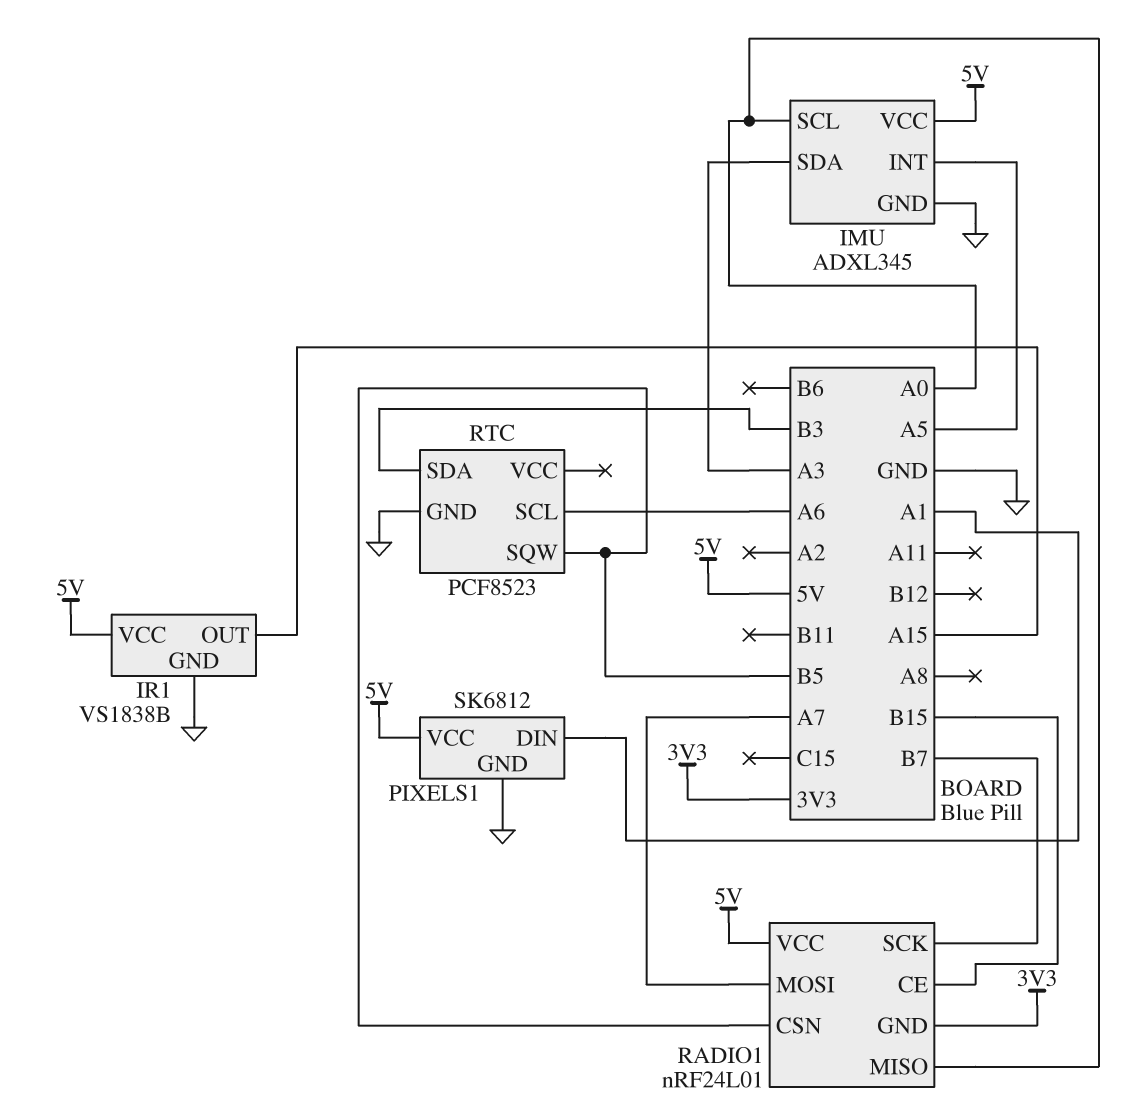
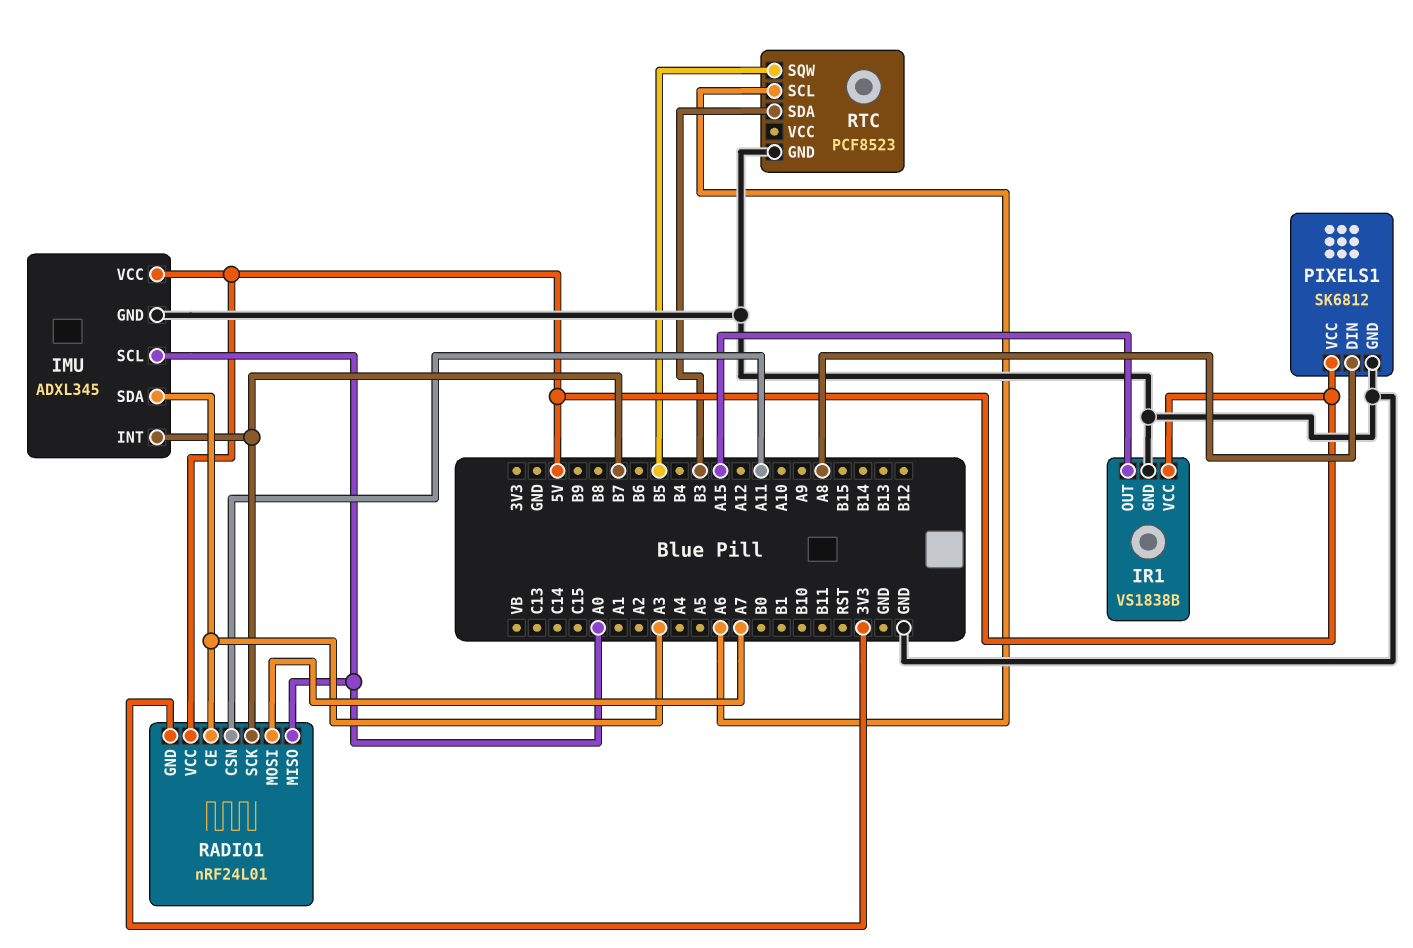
IMU pin INT: A5 -> B7
PIXELS1 pin DIN: A1 -> A8
RADIO1 pin CE: B15 -> A3
RADIO1 pin CSN: B5 -> A11

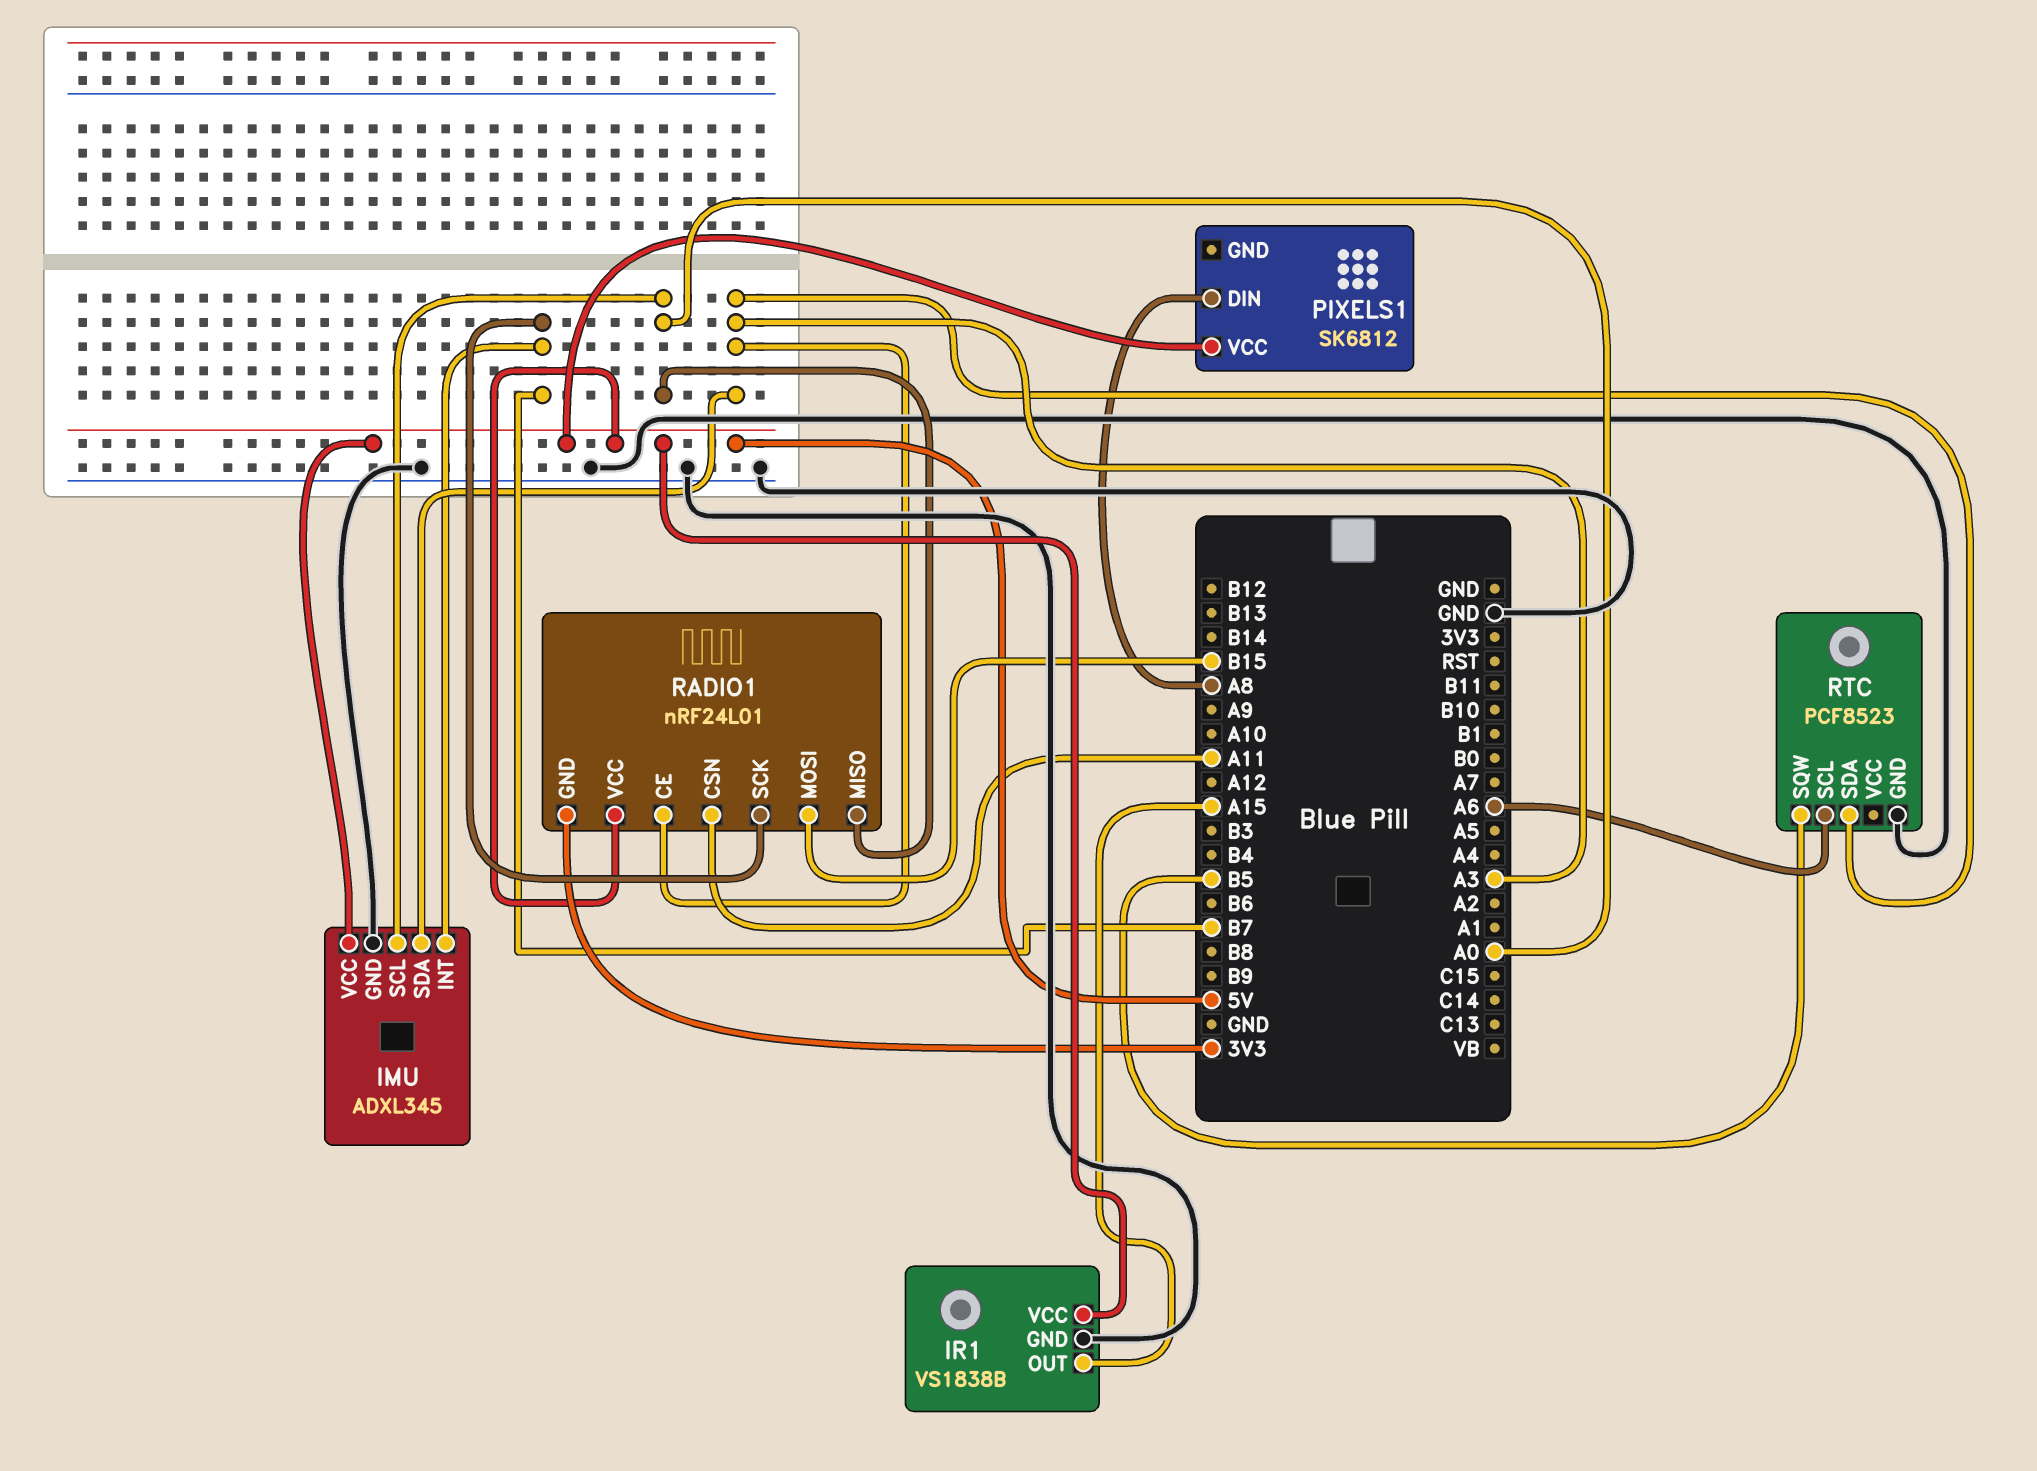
PIXELS1 pin GND: GND -> none
RADIO1 pin MOSI: A7 -> B15
RTC pin SDA: B3 -> A3

